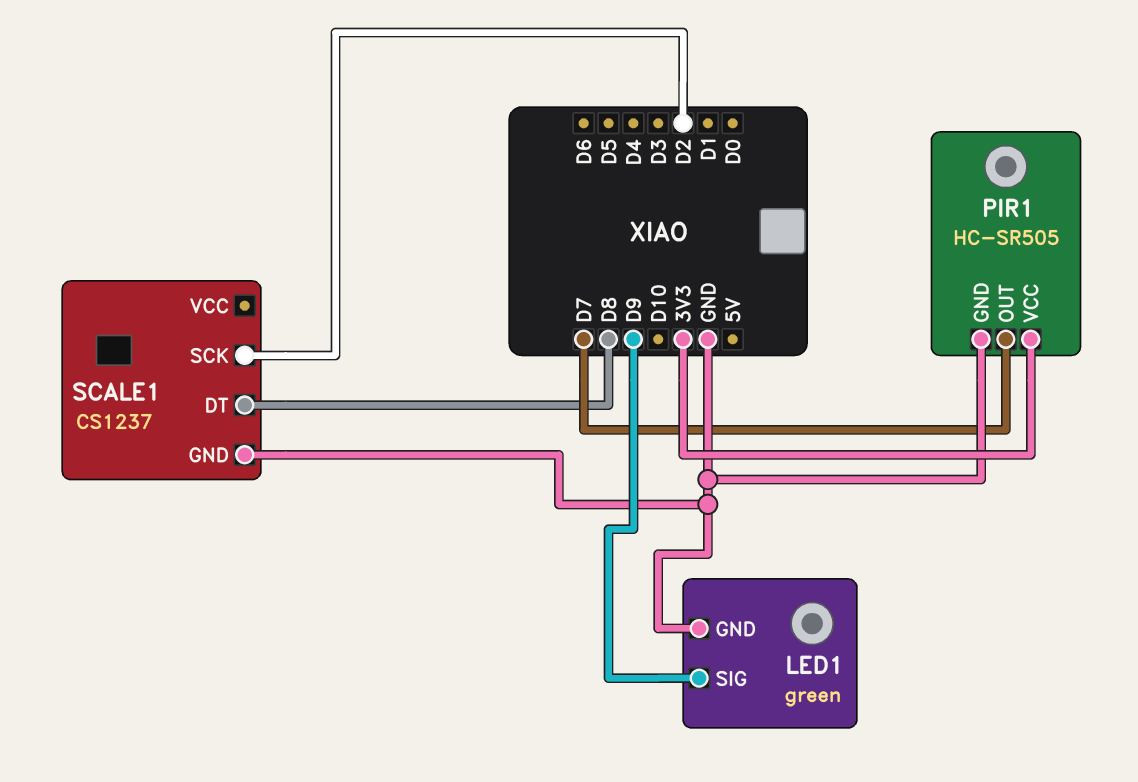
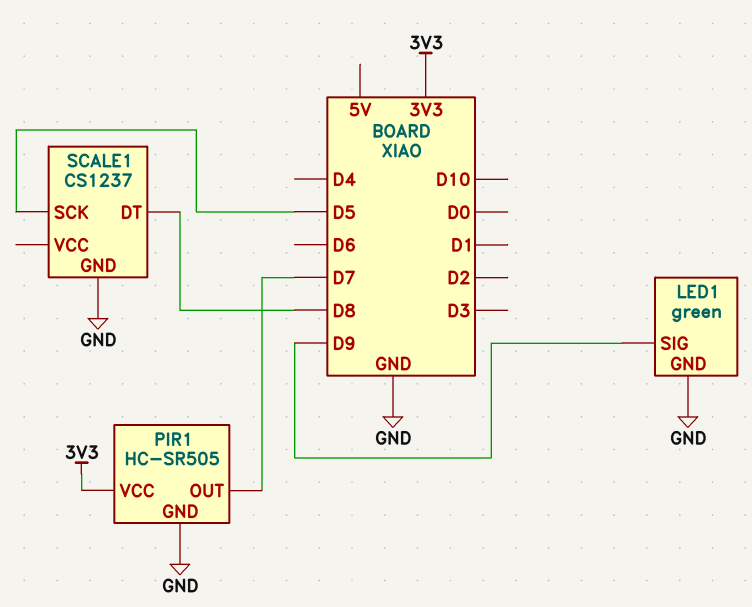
SCALE1 pin SCK: D2 -> D5

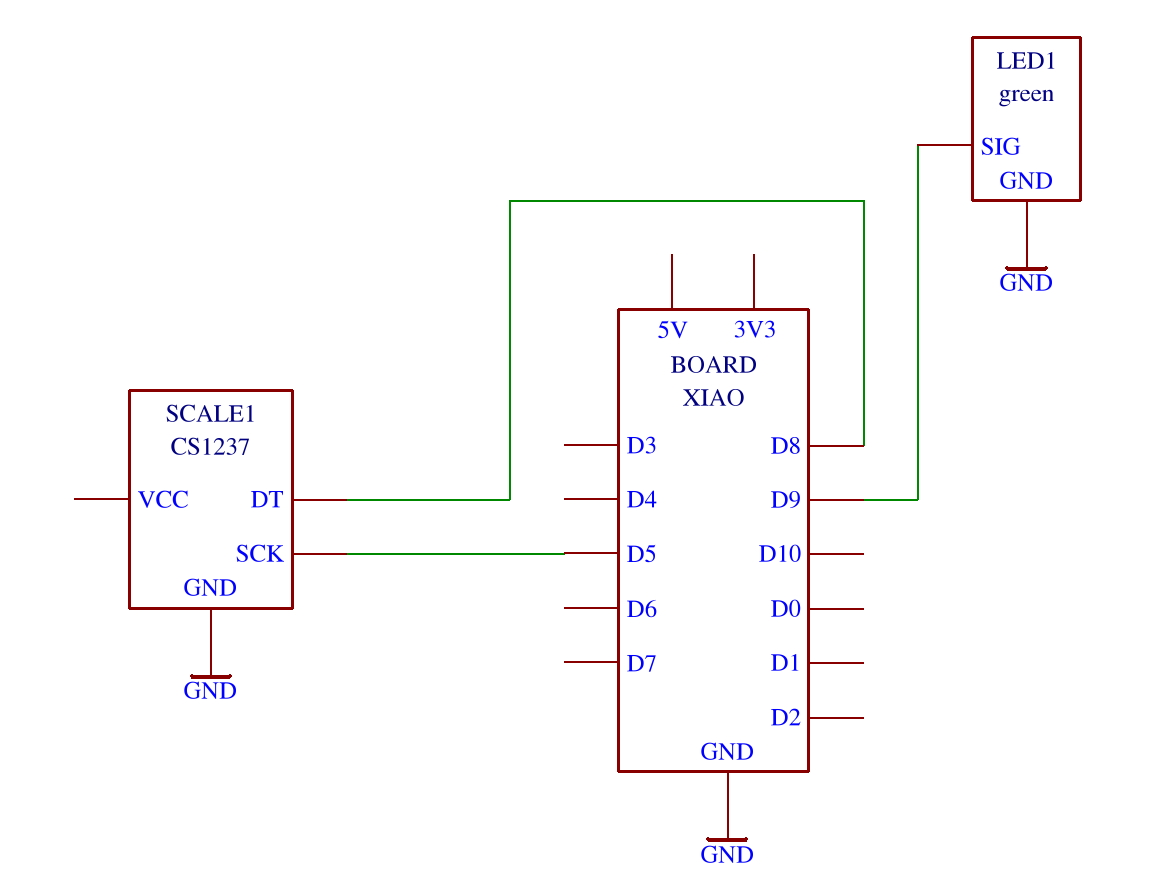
PIR1: HC-SR505 -> none
PIR1 pin GND: GND -> none
PIR1 pin OUT: D7 -> none
PIR1 pin VCC: 3V3 -> none

